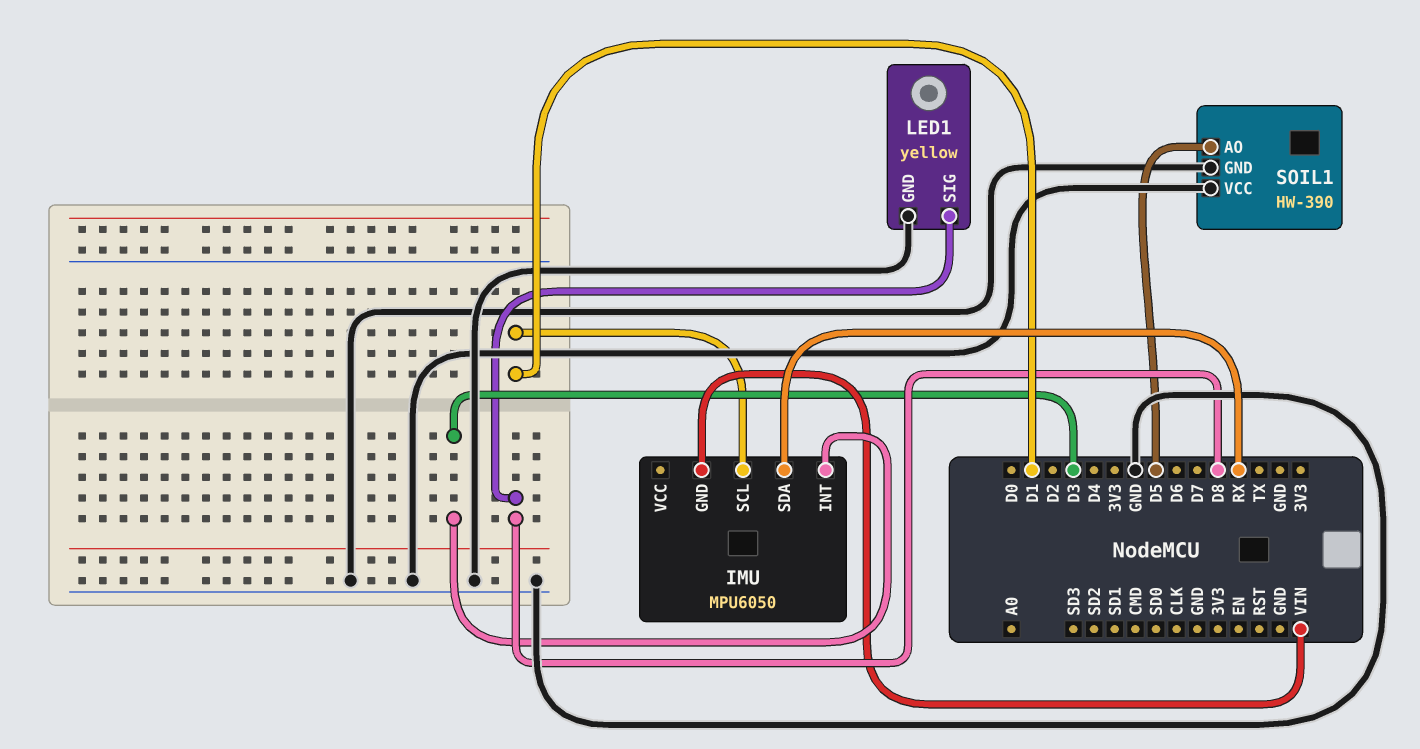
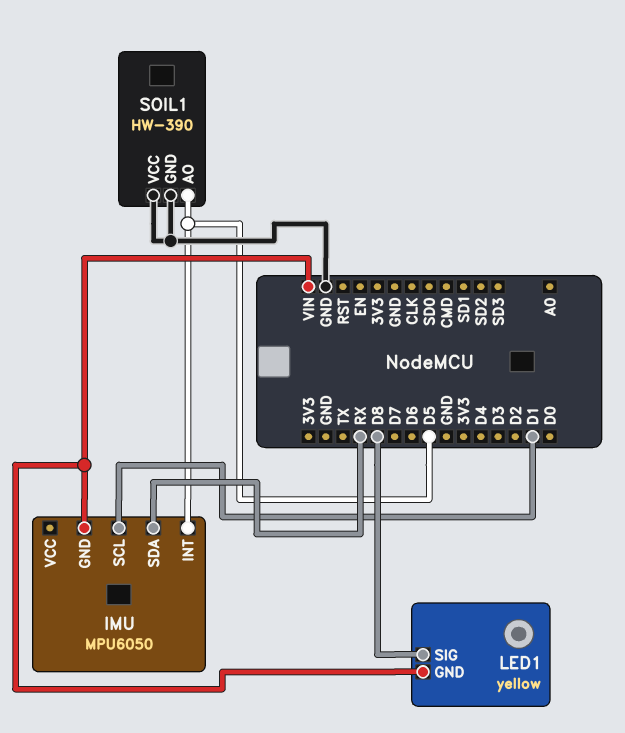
IMU pin INT: D3 -> D5
LED1 pin GND: GND -> VIN

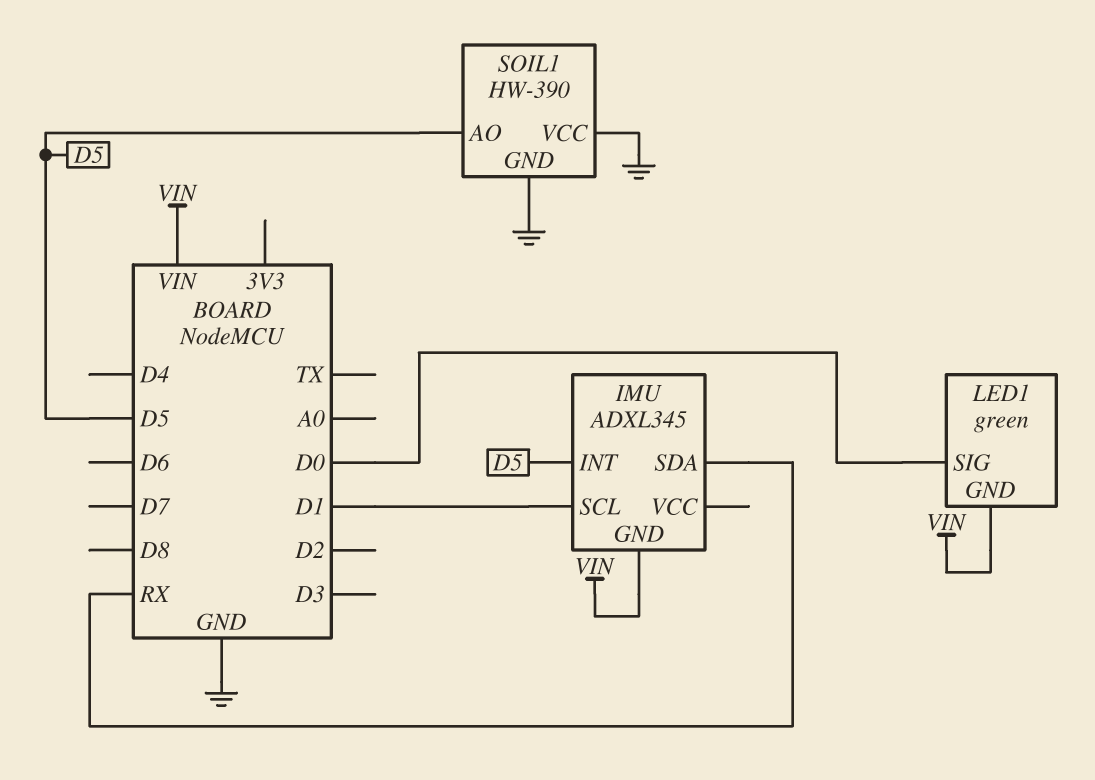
IMU: MPU6050 -> ADXL345
LED1: yellow -> green
LED1 pin SIG: D8 -> D0

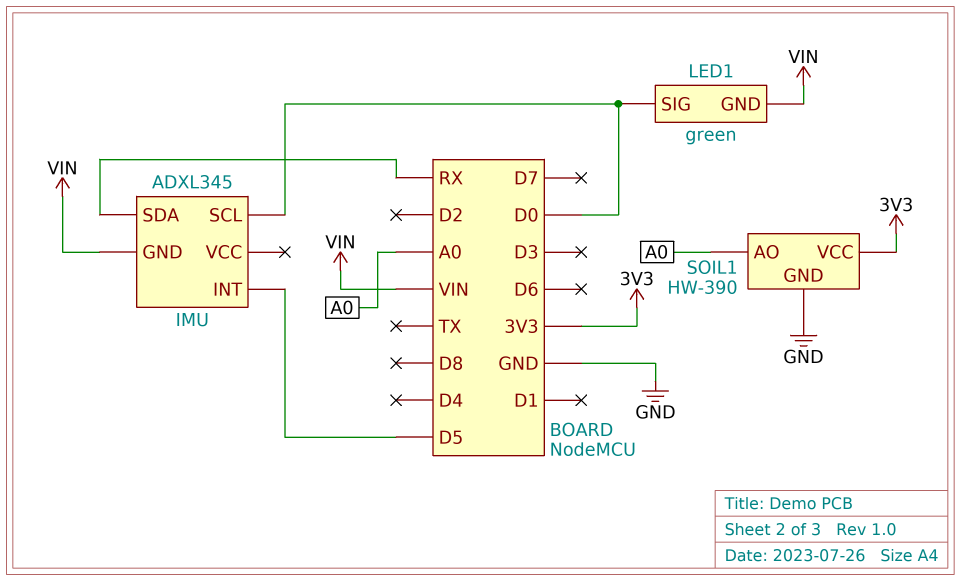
IMU pin SCL: D1 -> D0
SOIL1 pin AO: D5 -> A0
SOIL1 pin VCC: GND -> 3V3

